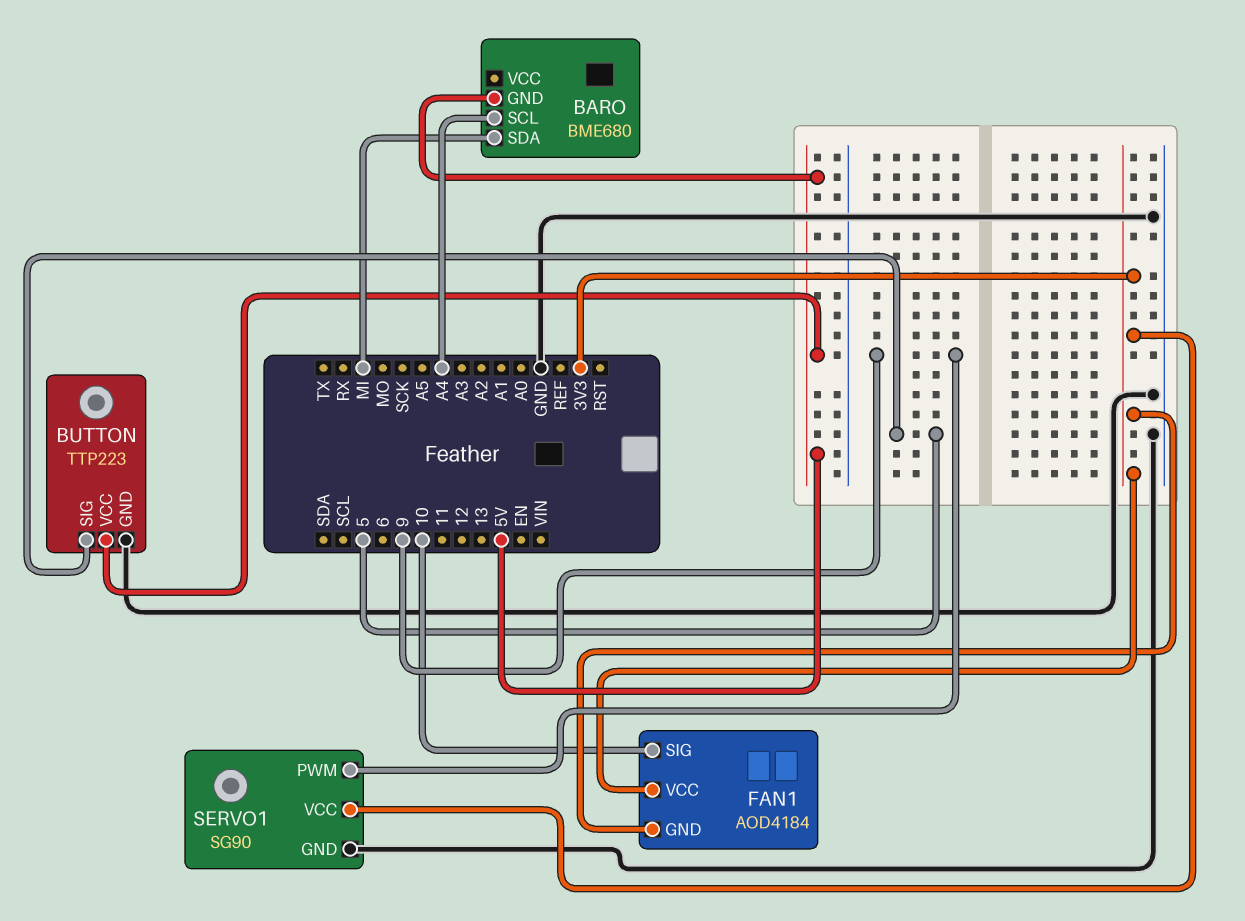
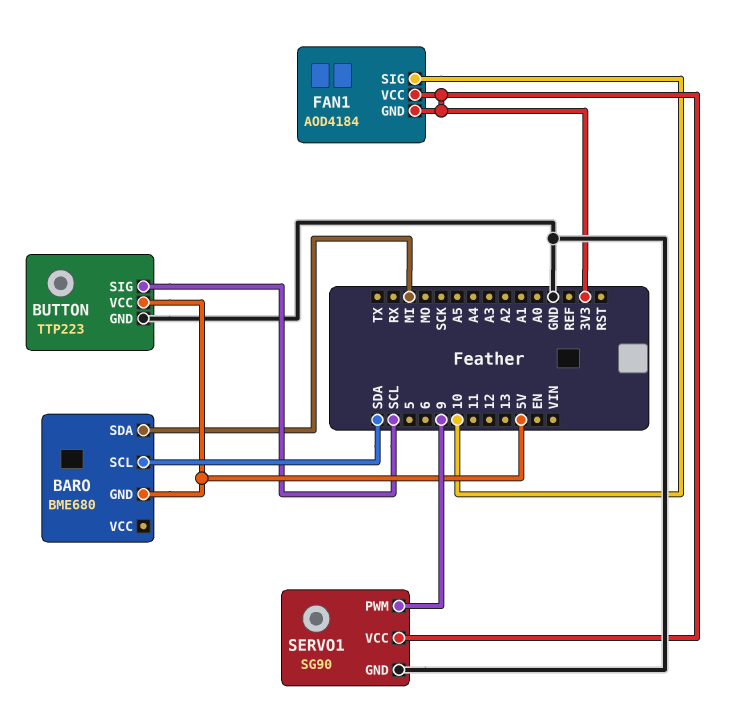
BARO pin SCL: A4 -> SDA
BUTTON pin SIG: 5 -> SCL

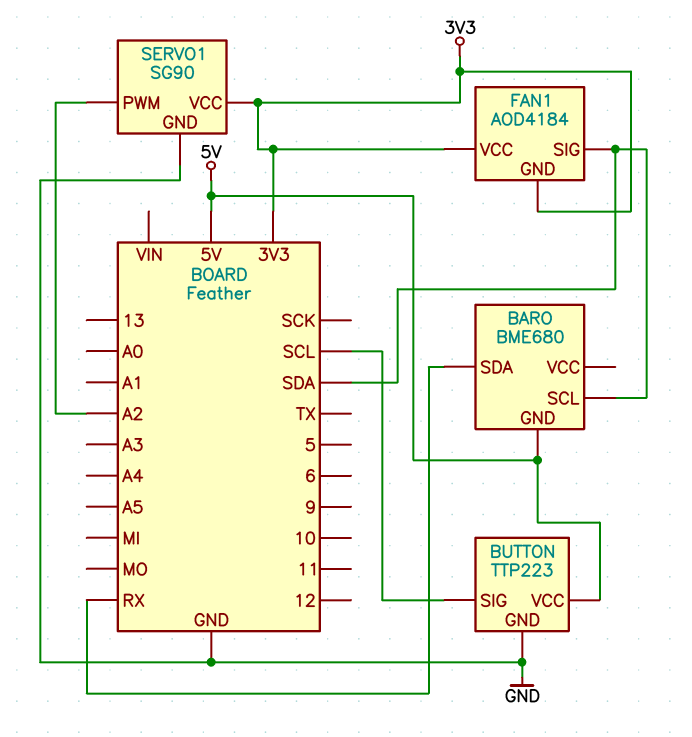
BARO pin SDA: MI -> RX
FAN1 pin SIG: 10 -> SDA
SERVO1 pin PWM: 9 -> A2

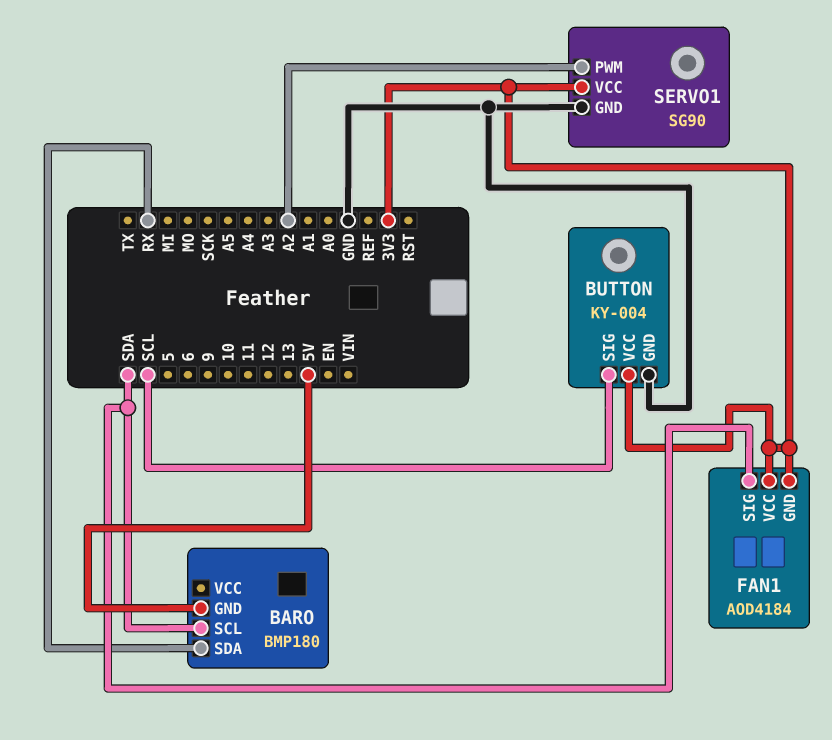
BARO: BME680 -> BMP180
BUTTON: TTP223 -> KY-004
BUTTON pin VCC: 5V -> 3V3

